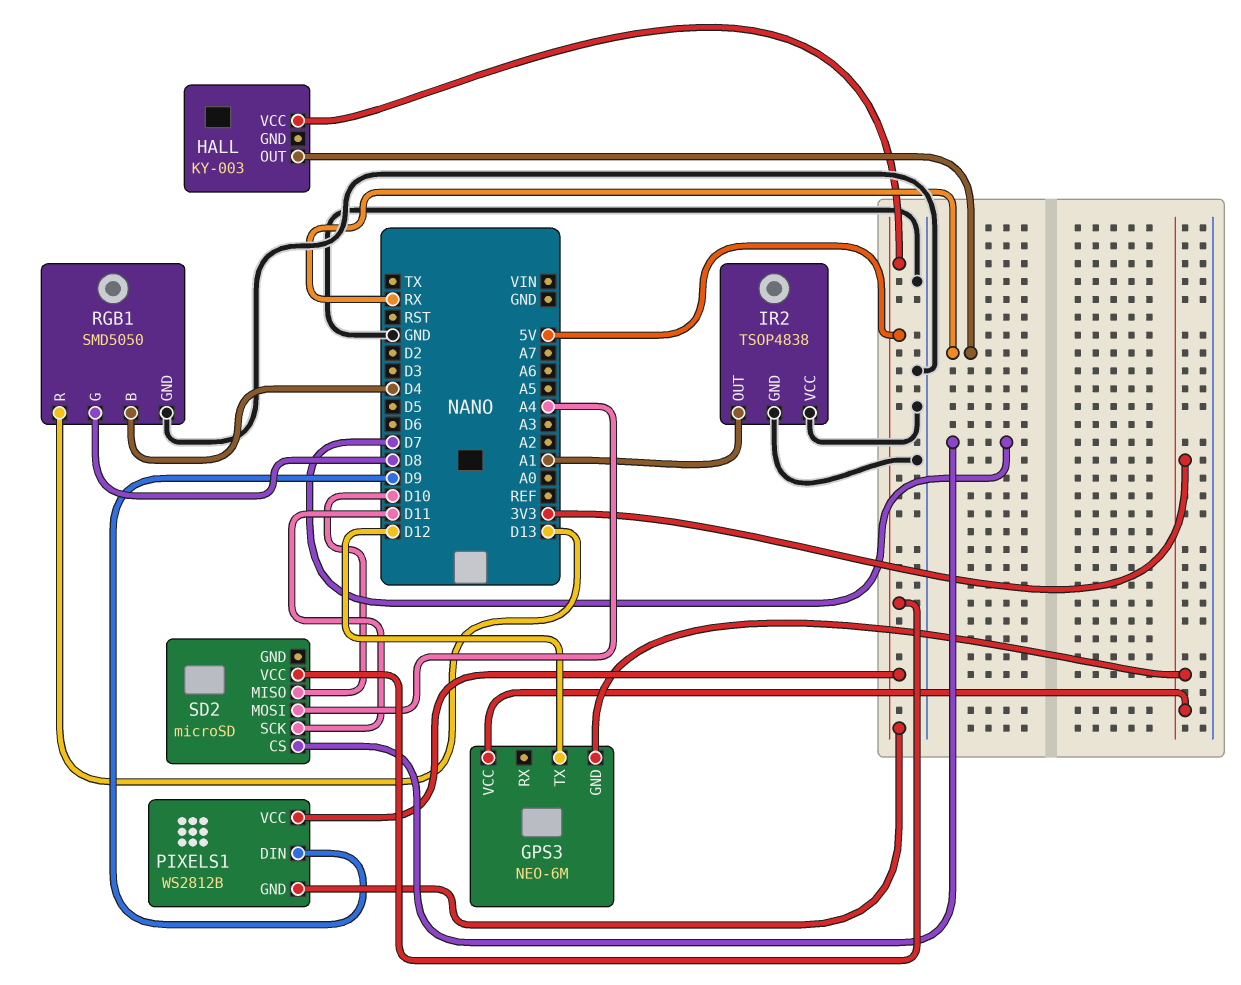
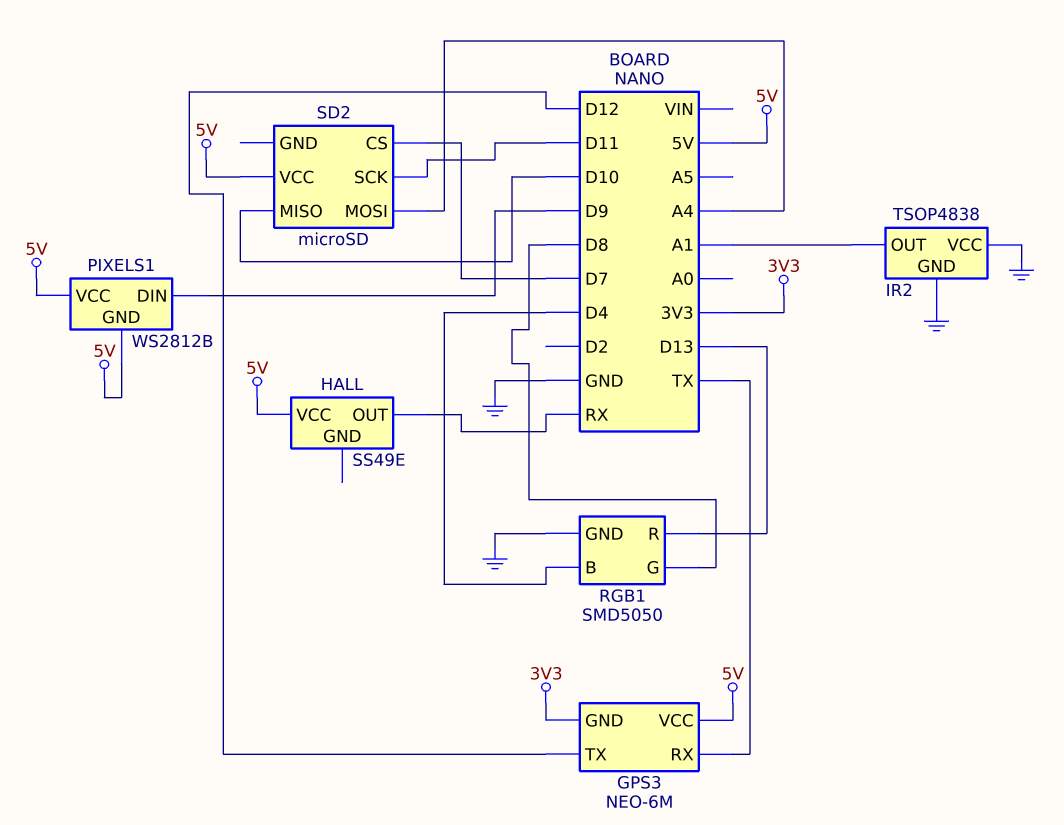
GPS3 pin RX: none -> TX
GPS3 pin VCC: 3V3 -> 5V
HALL: KY-003 -> SS49E

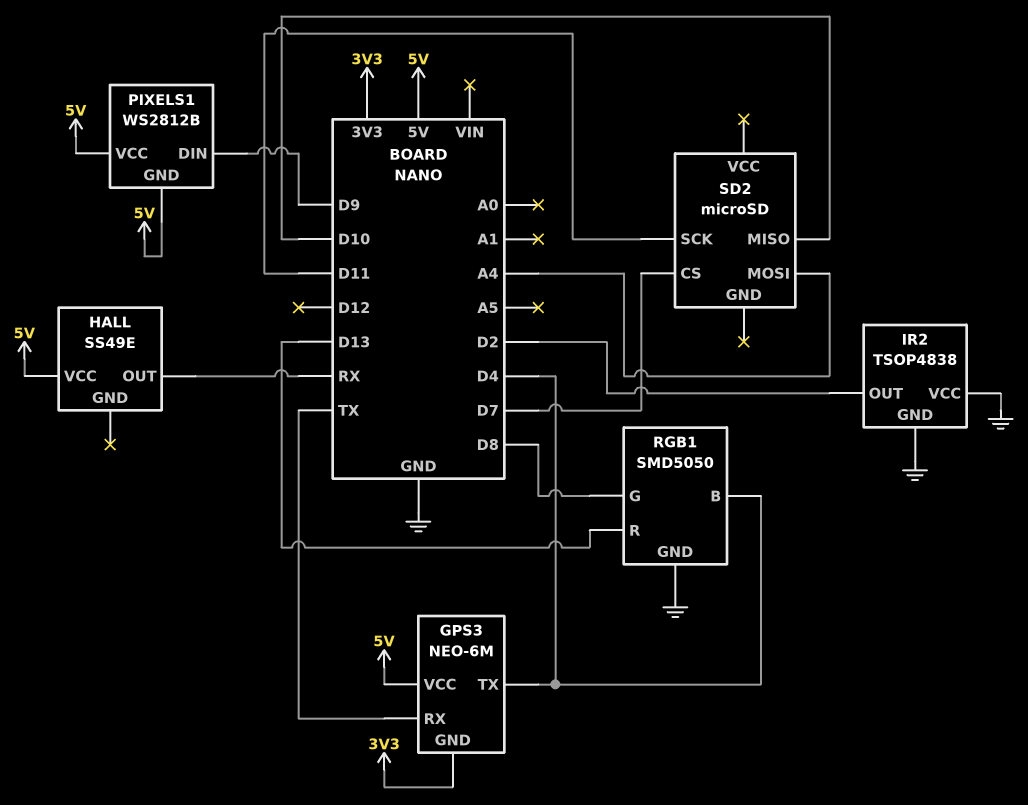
GPS3 pin TX: D12 -> D4
IR2 pin OUT: A1 -> D2
SD2 pin VCC: 5V -> none

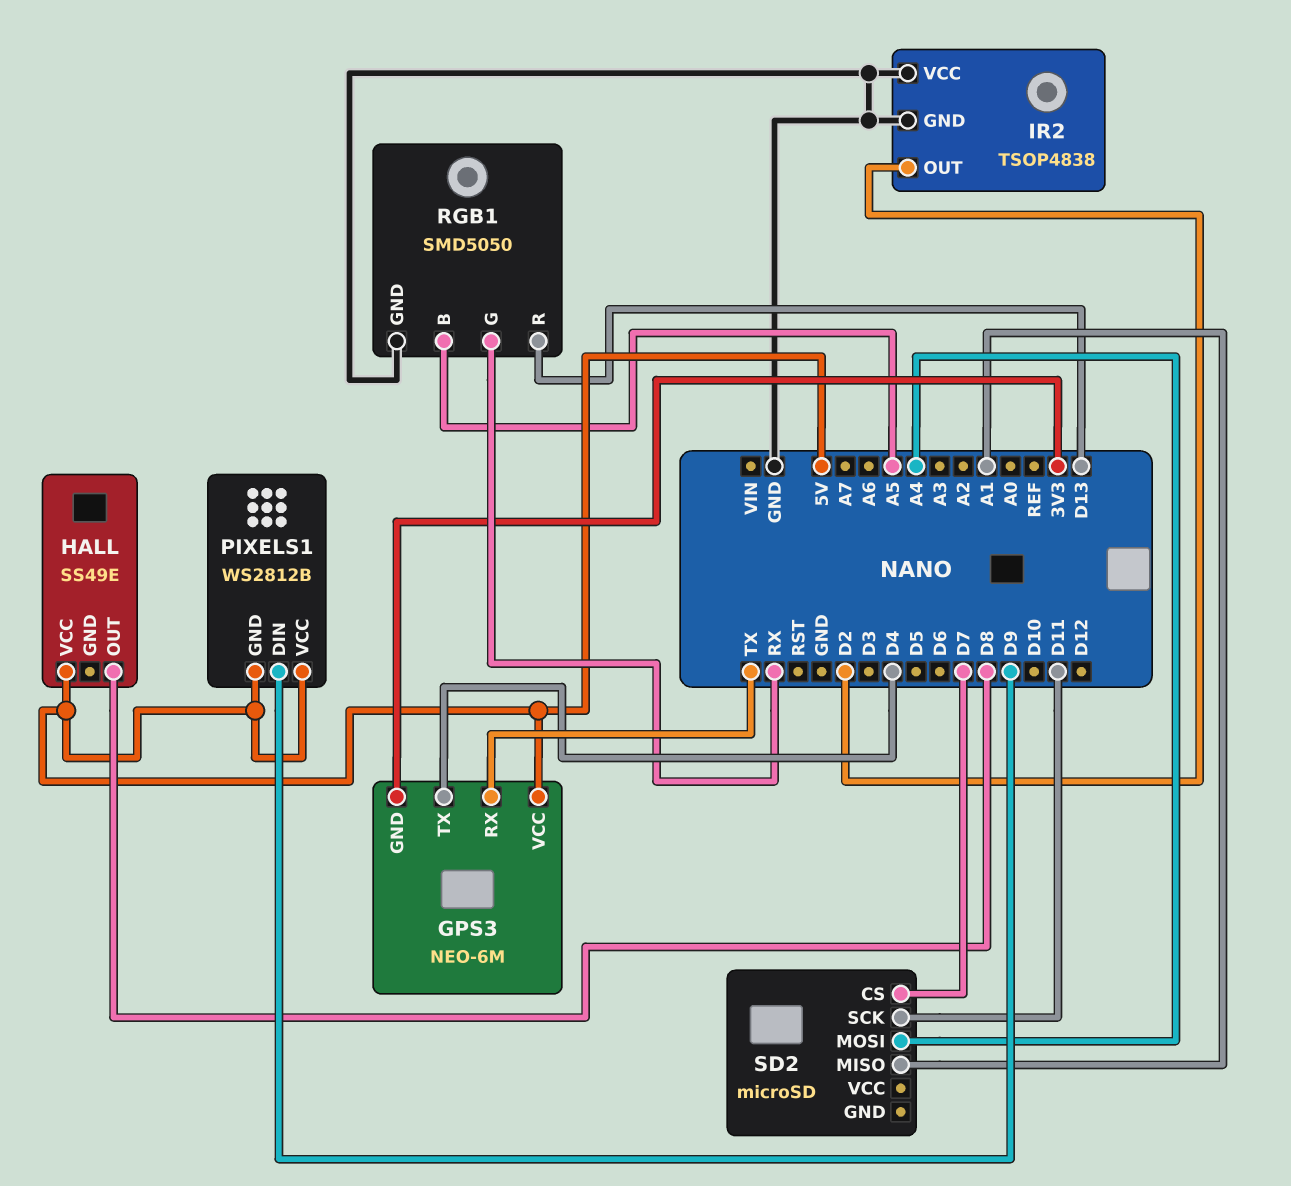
HALL pin OUT: RX -> D8
RGB1 pin B: D4 -> A5
RGB1 pin G: D8 -> RX
SD2 pin MISO: D10 -> A1

